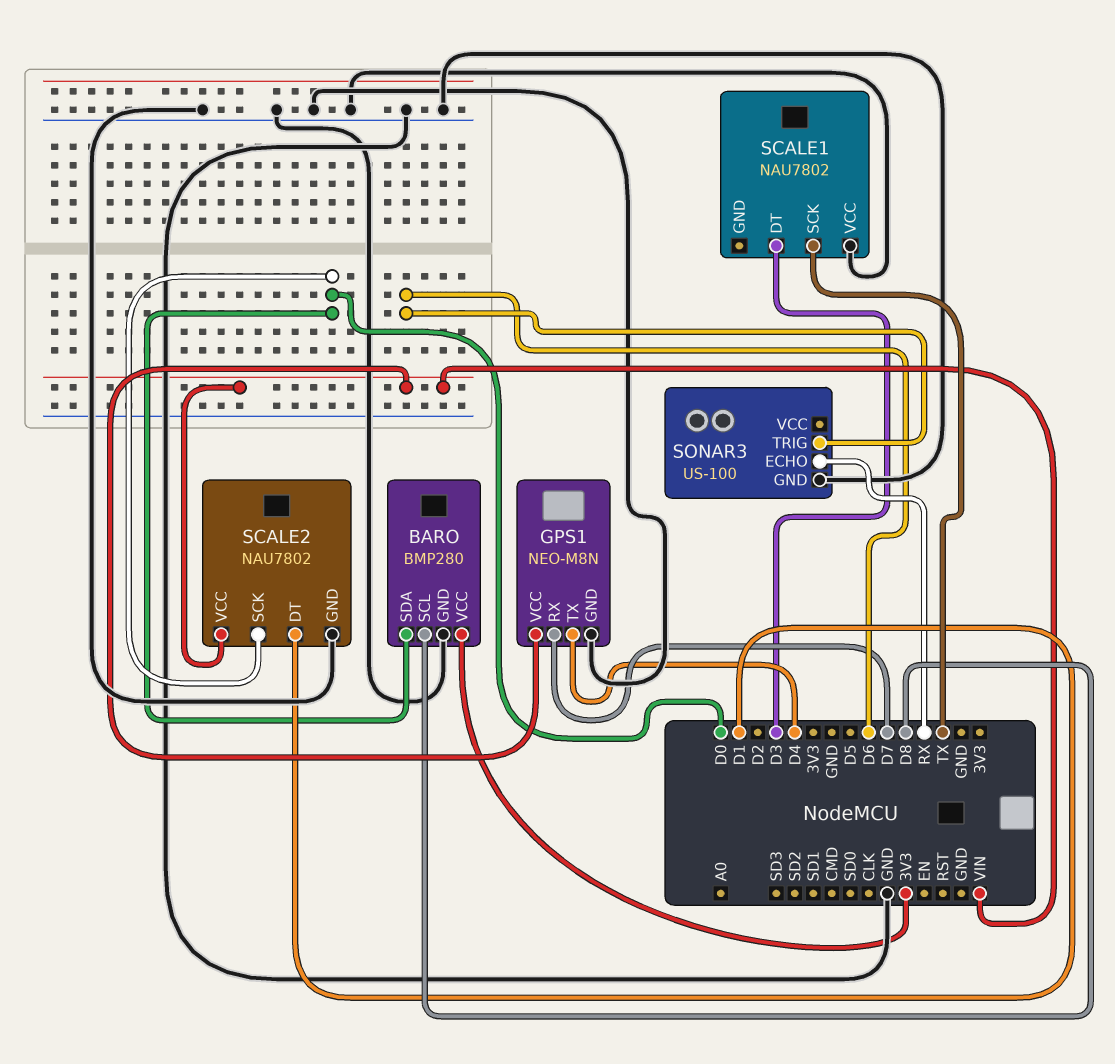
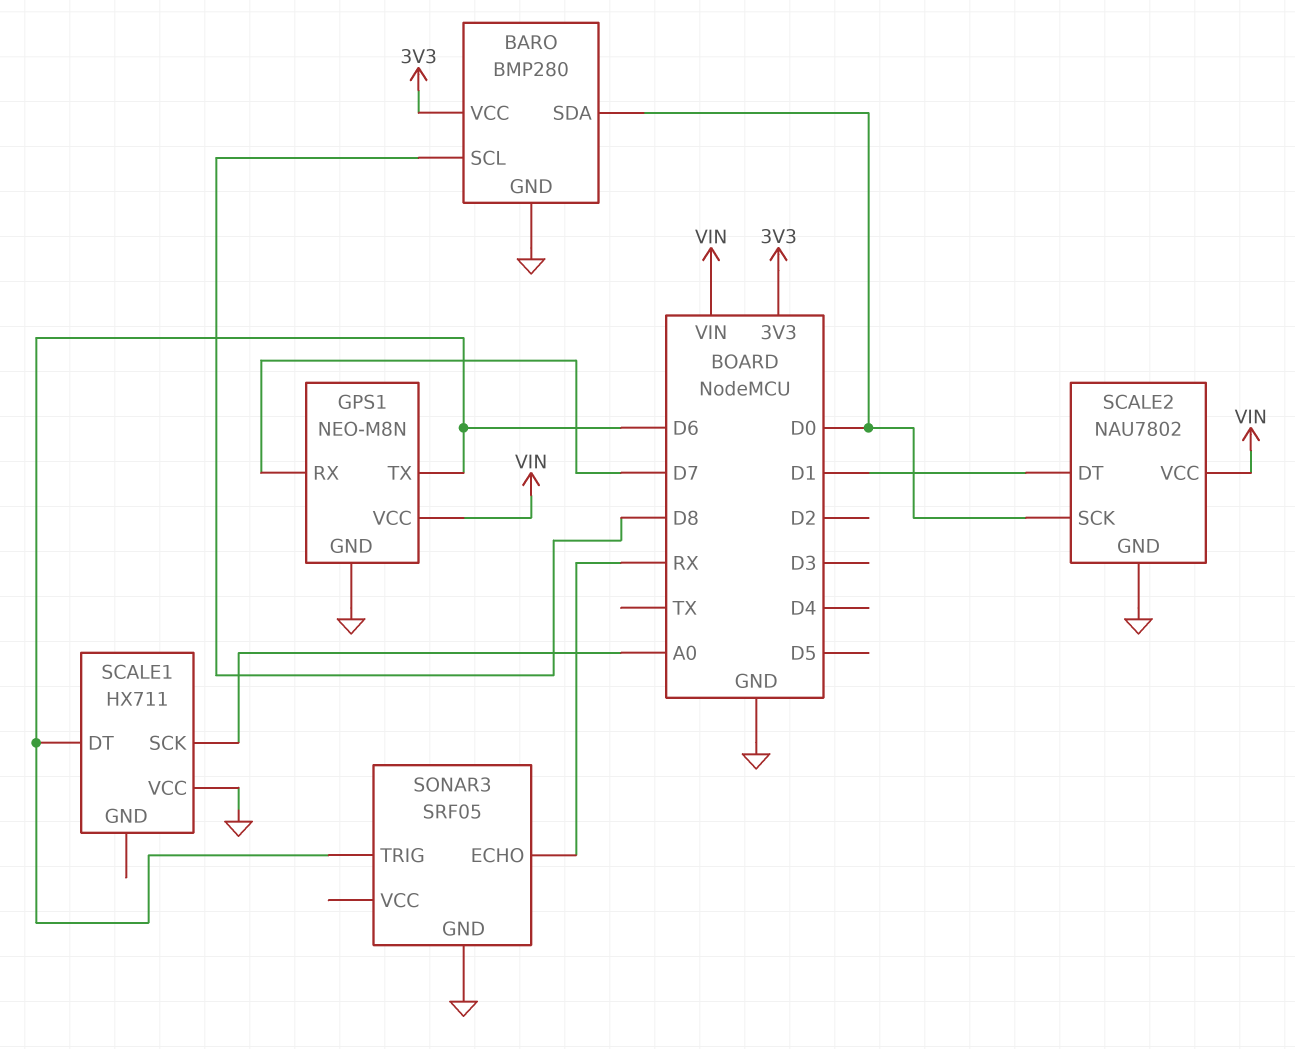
GPS1 pin TX: D4 -> D6
SCALE1: NAU7802 -> HX711
SCALE1 pin DT: D3 -> D6
SCALE1 pin SCK: TX -> A0
SONAR3: US-100 -> SRF05

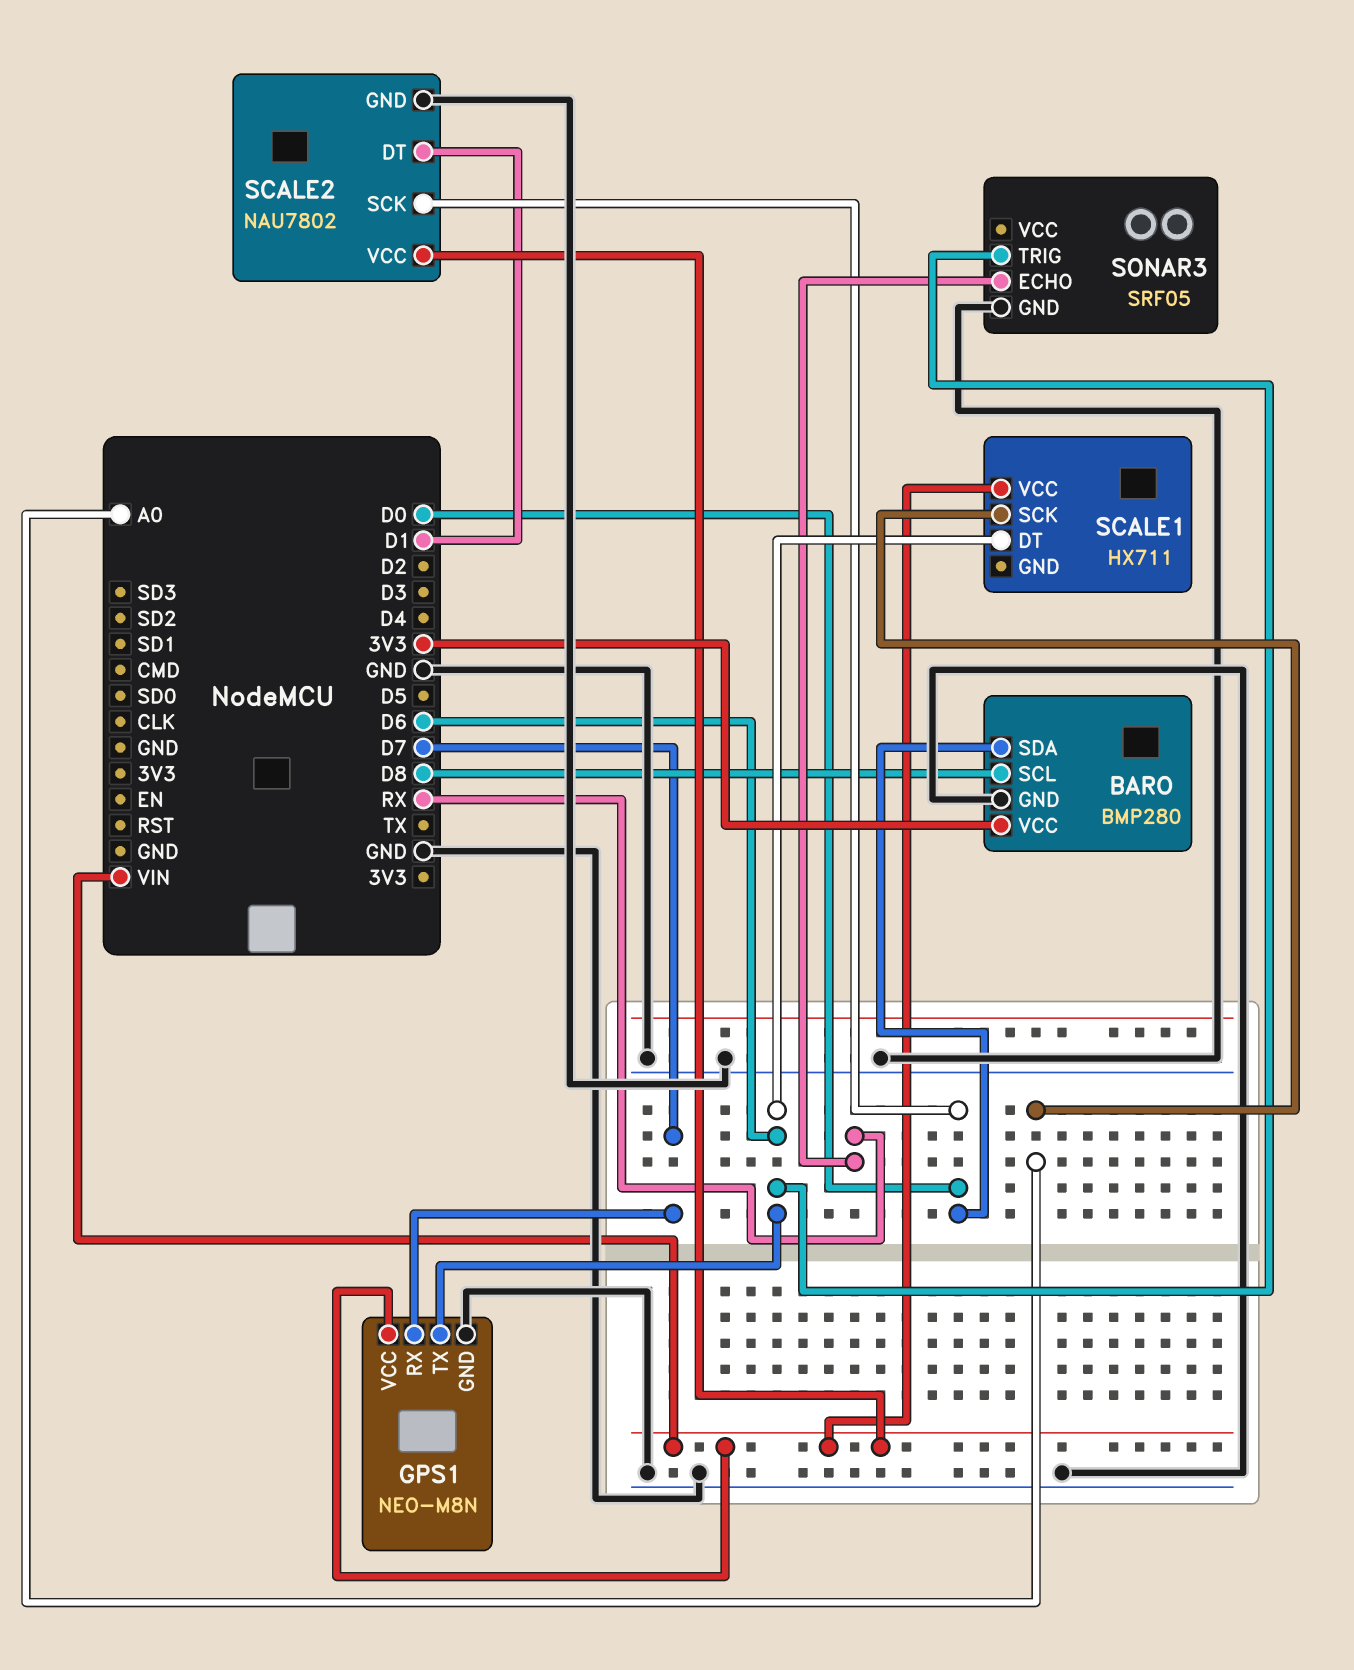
SCALE1 pin VCC: GND -> VIN

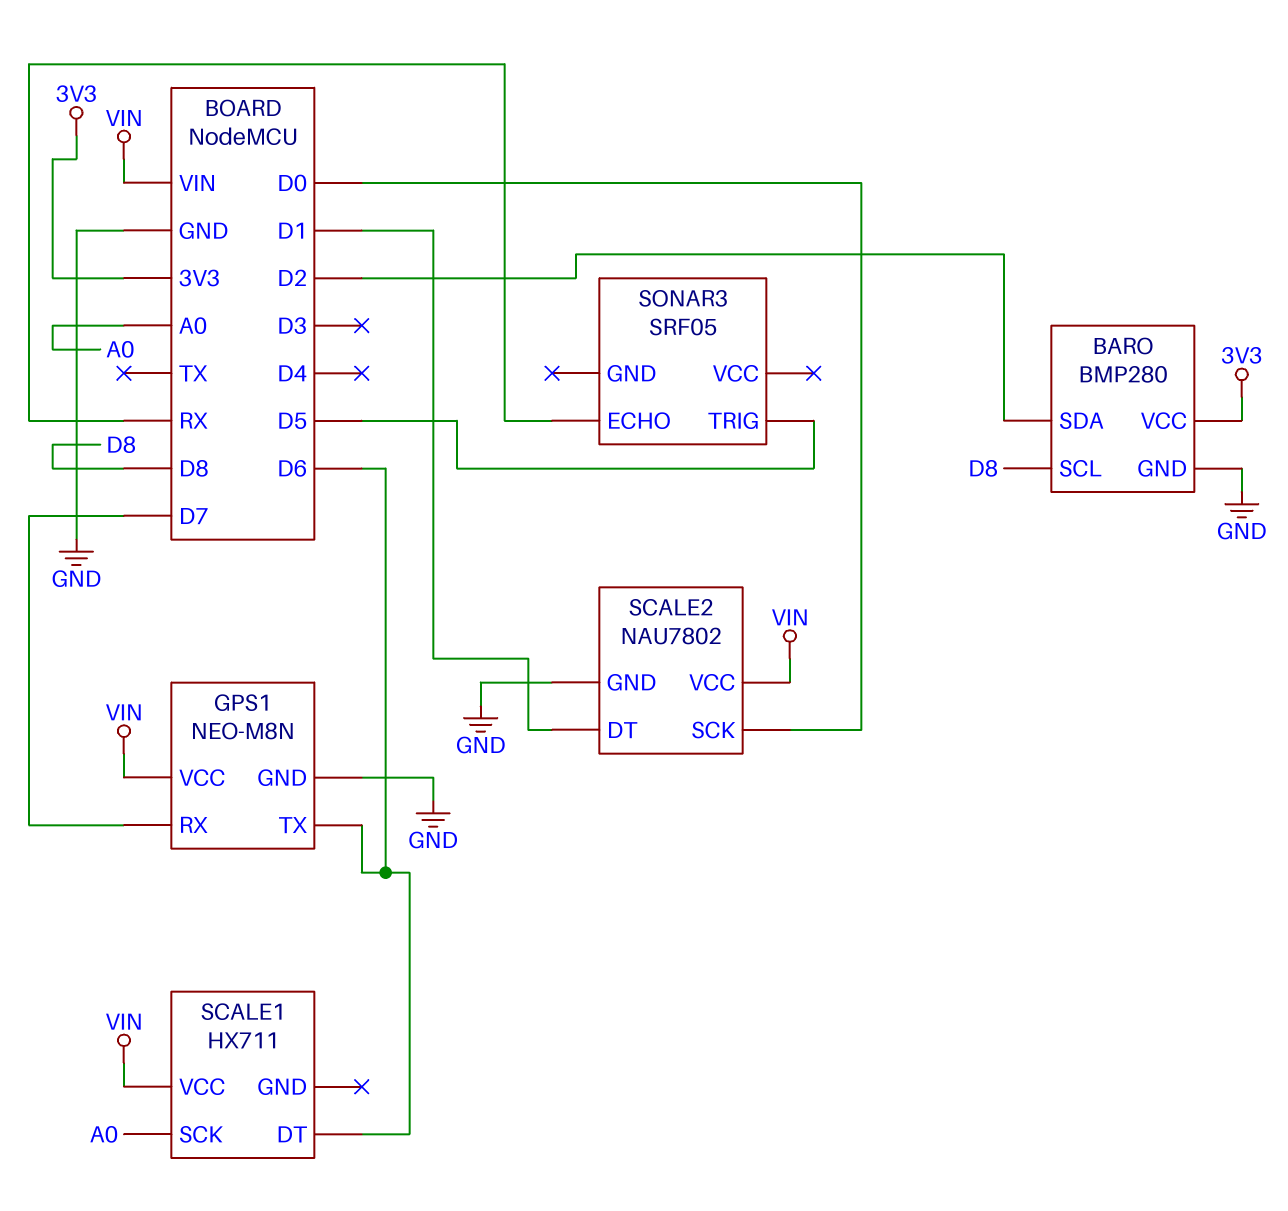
BARO pin SDA: D0 -> D2
SONAR3 pin GND: GND -> none
SONAR3 pin TRIG: D6 -> D5

